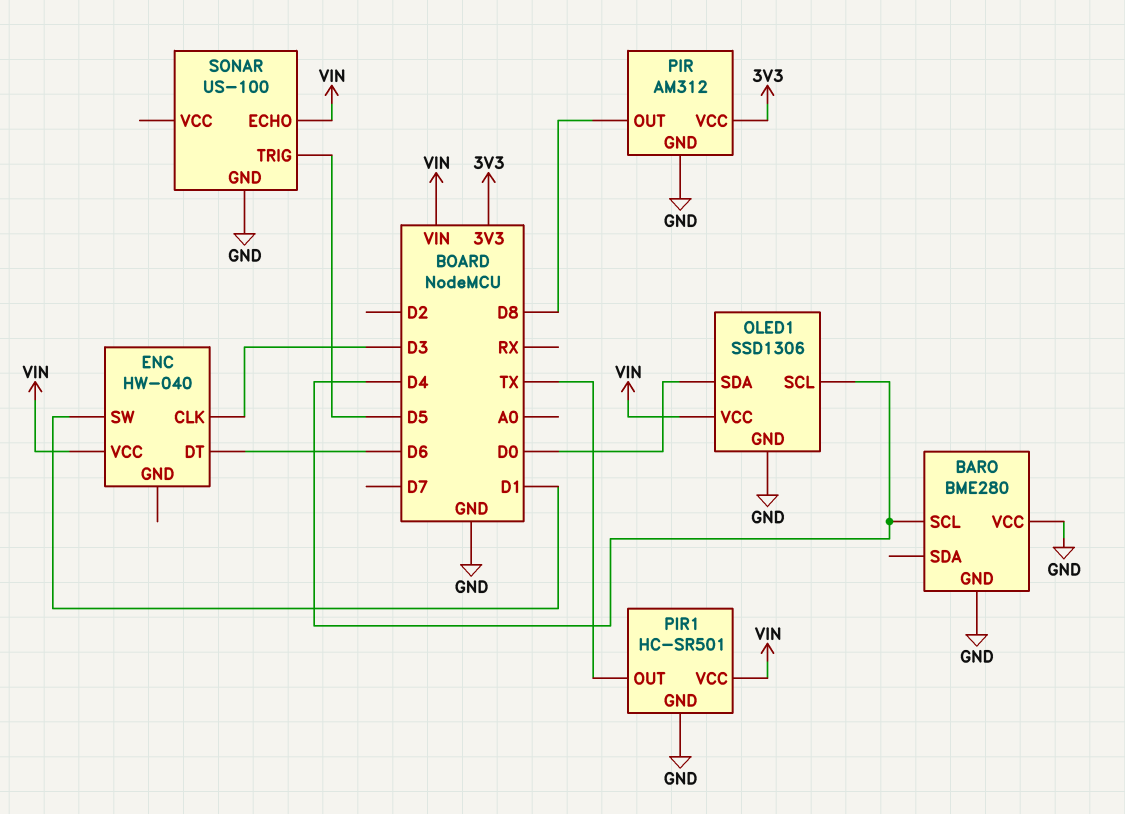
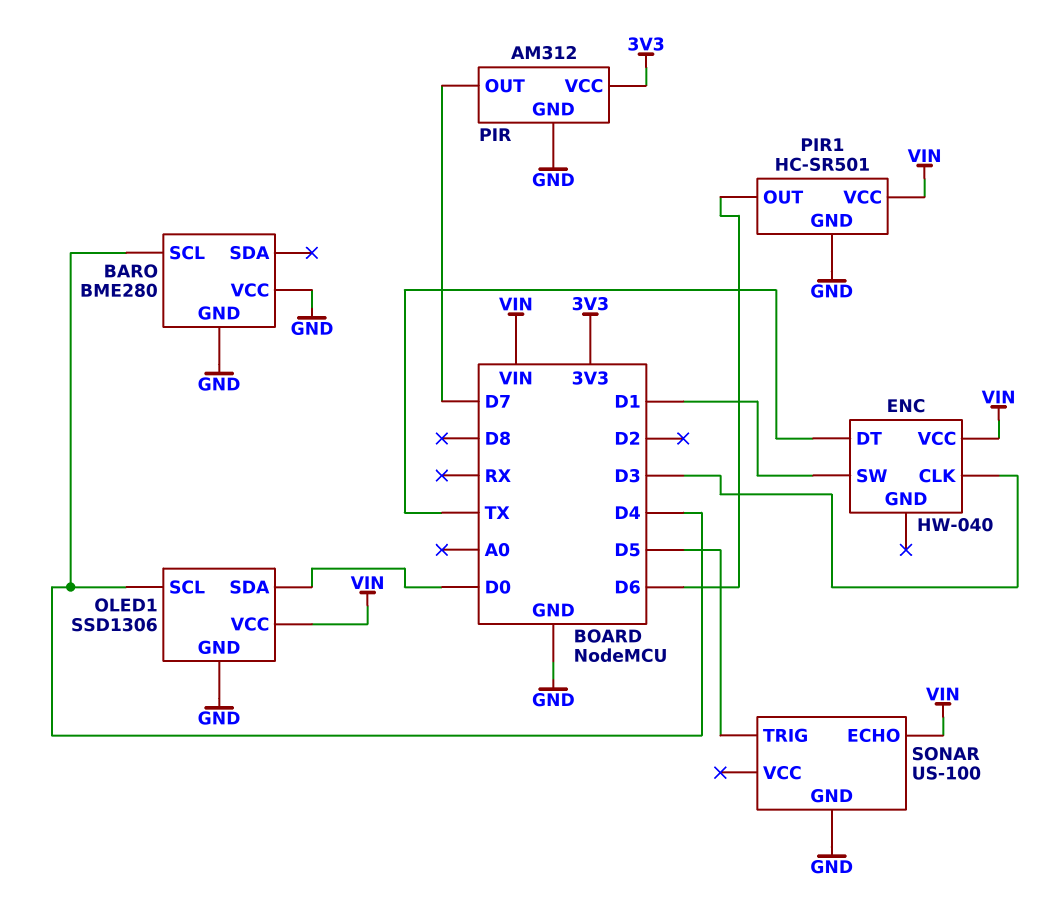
ENC pin DT: D6 -> TX
PIR pin OUT: D8 -> D7
PIR1 pin OUT: TX -> D6

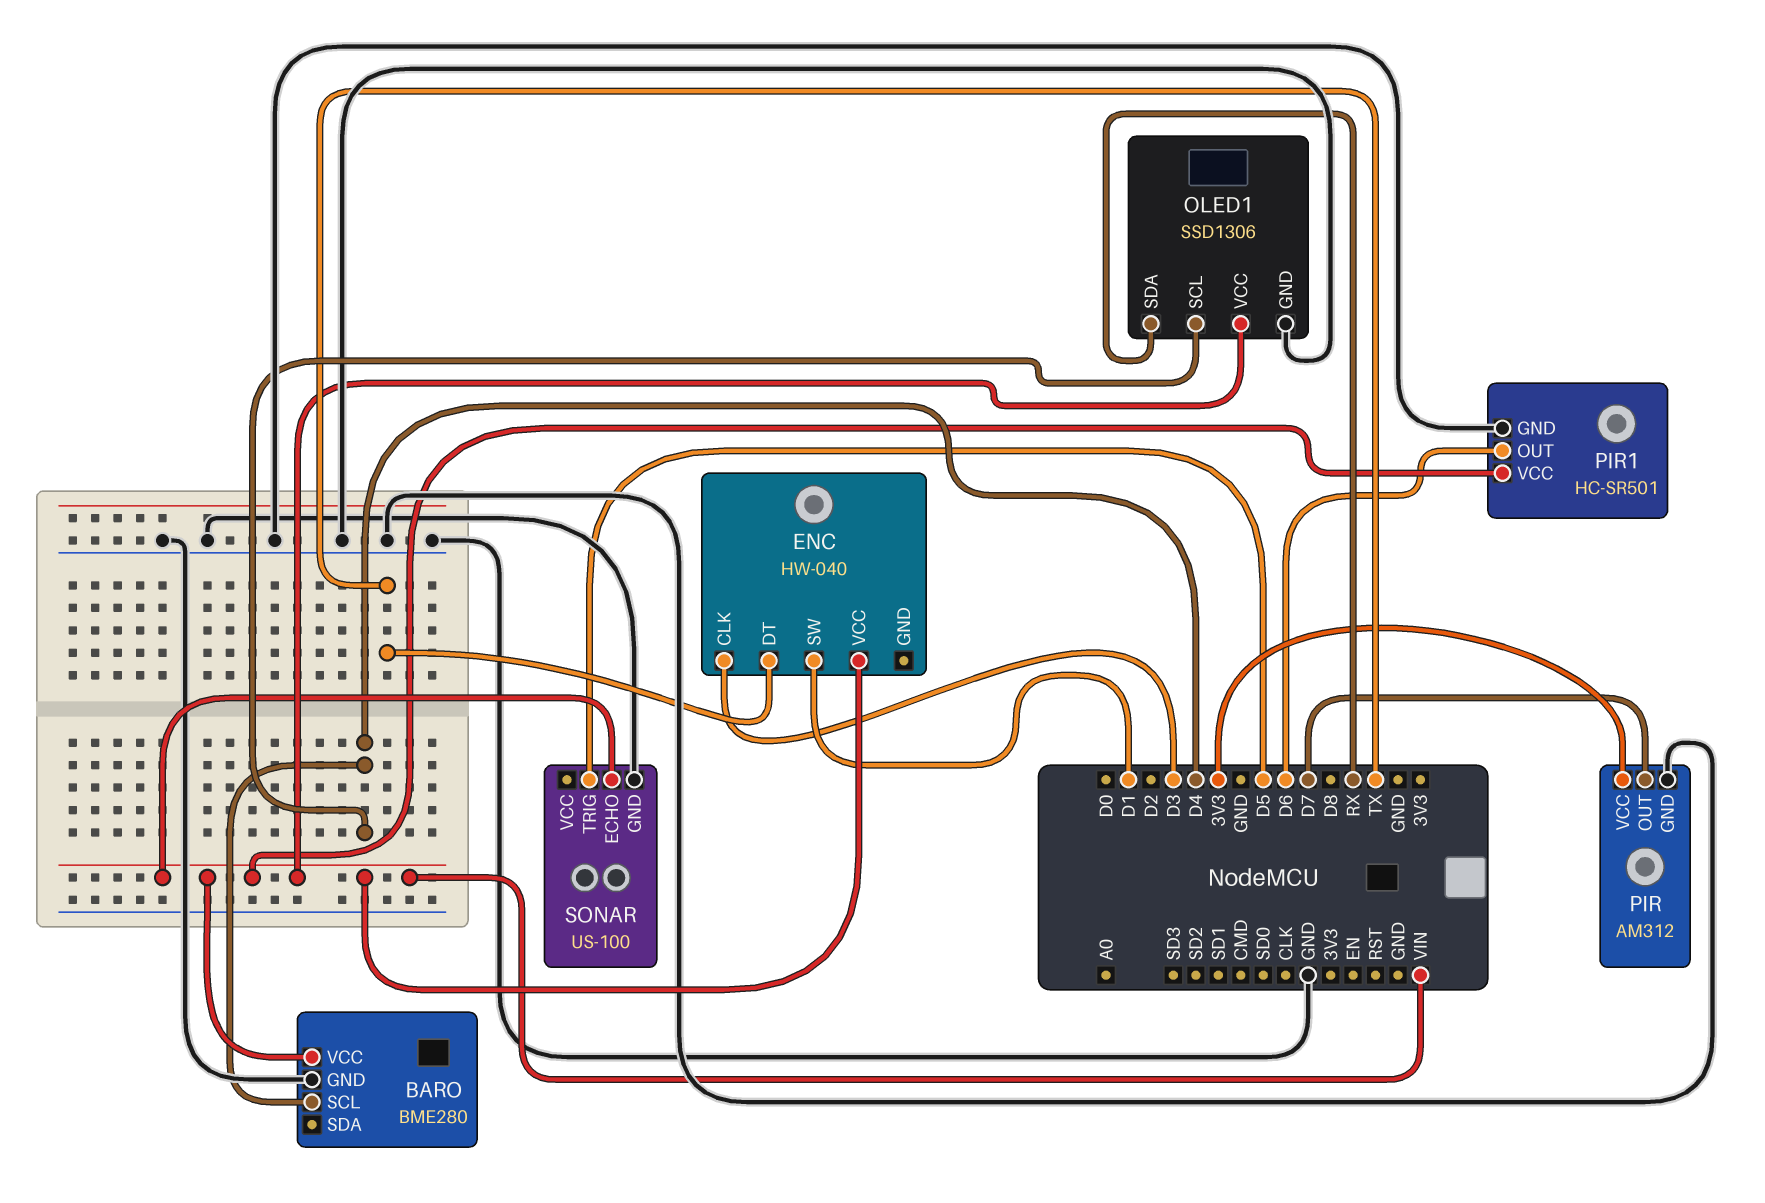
BARO pin VCC: GND -> VIN
OLED1 pin SDA: D0 -> RX

